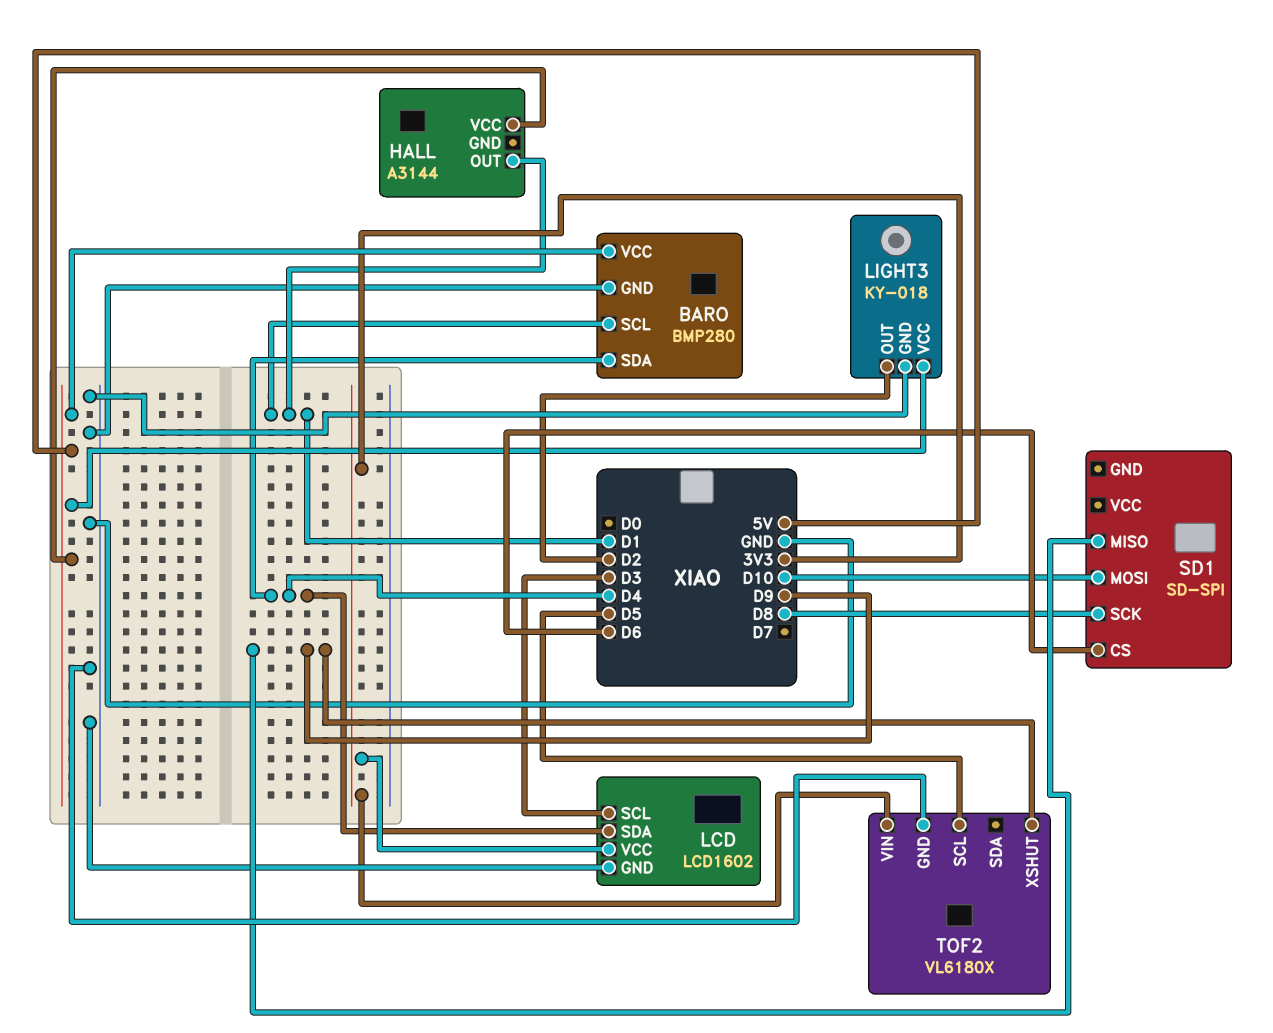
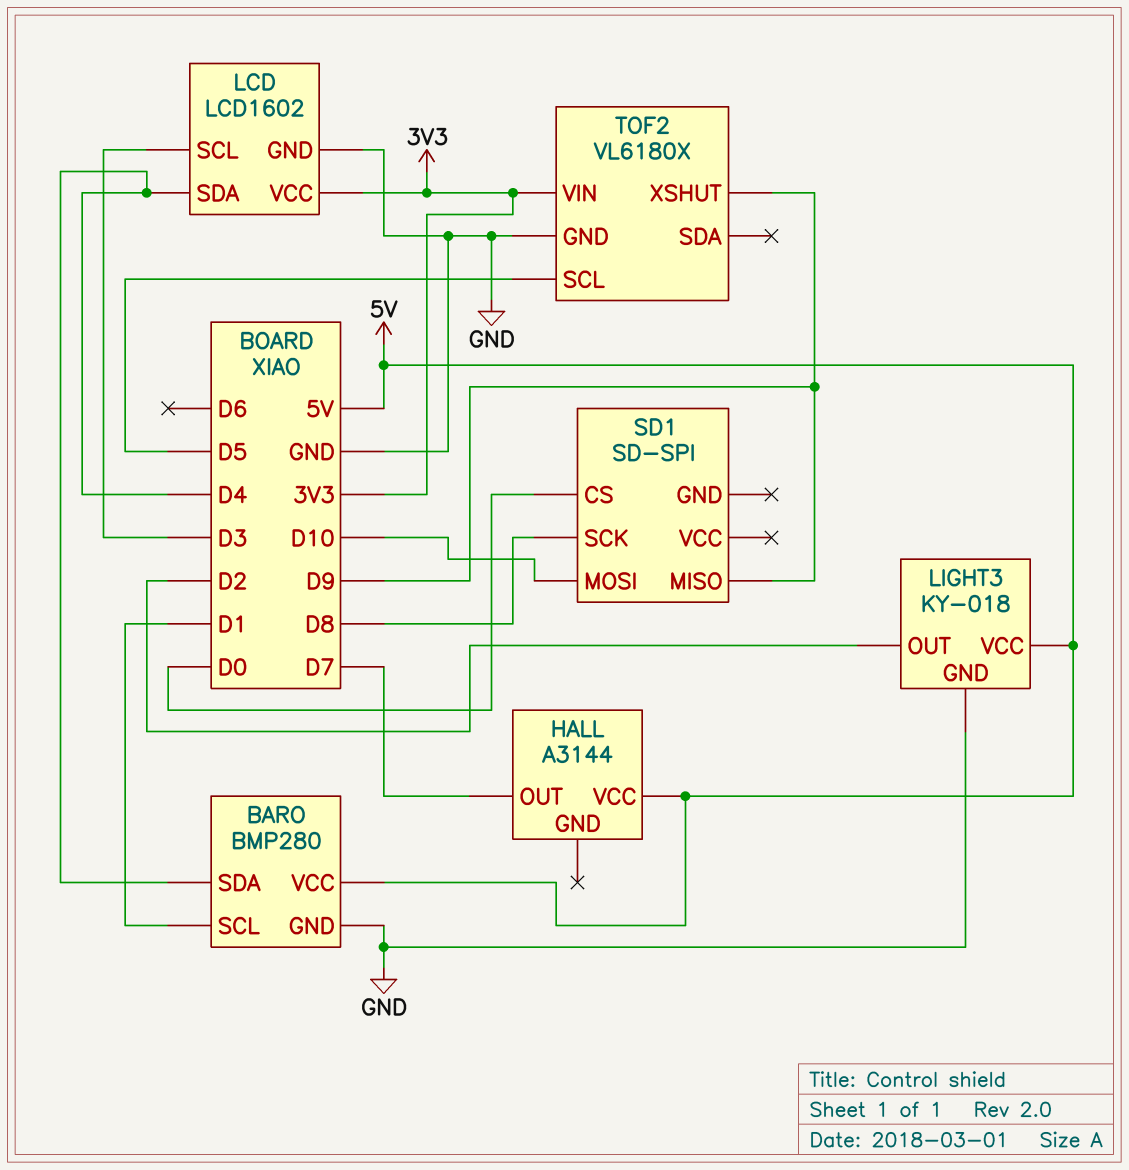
HALL pin OUT: D1 -> D7
SD1 pin CS: D6 -> D0

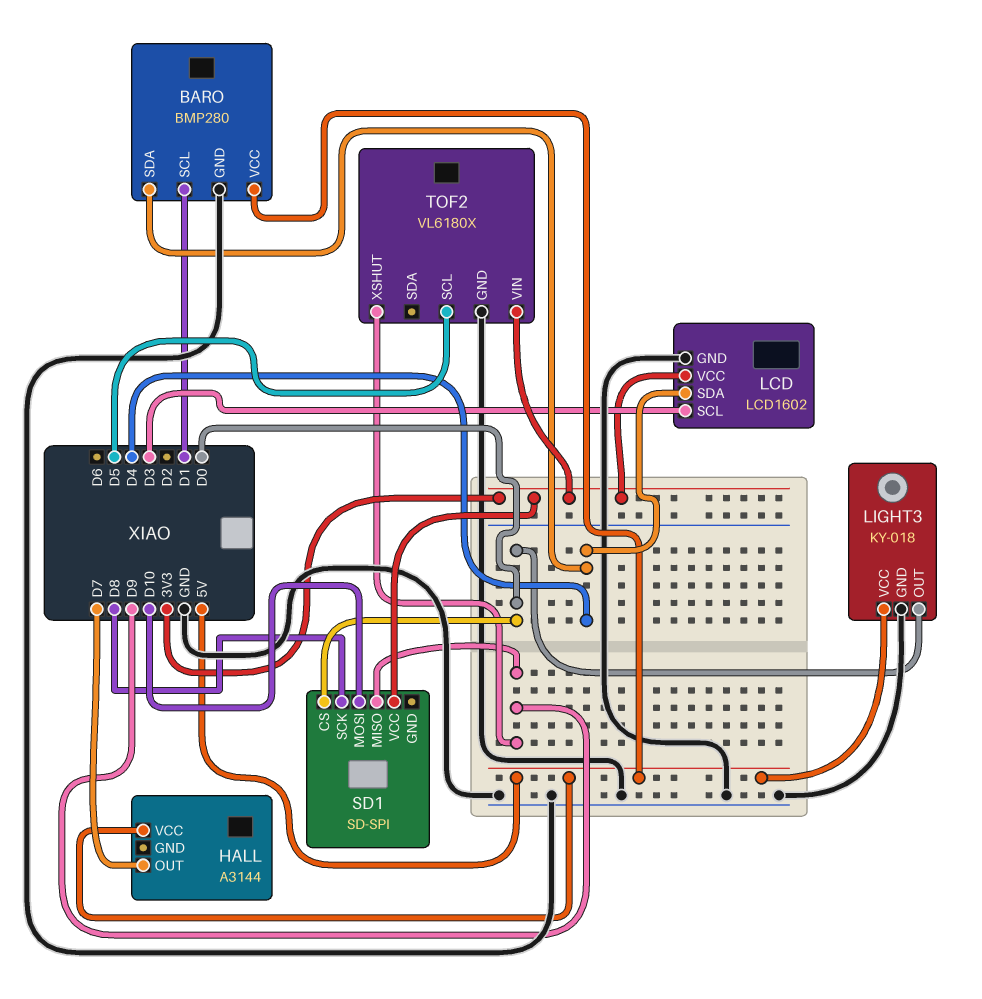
LIGHT3 pin OUT: D2 -> D0
SD1 pin VCC: none -> 3V3

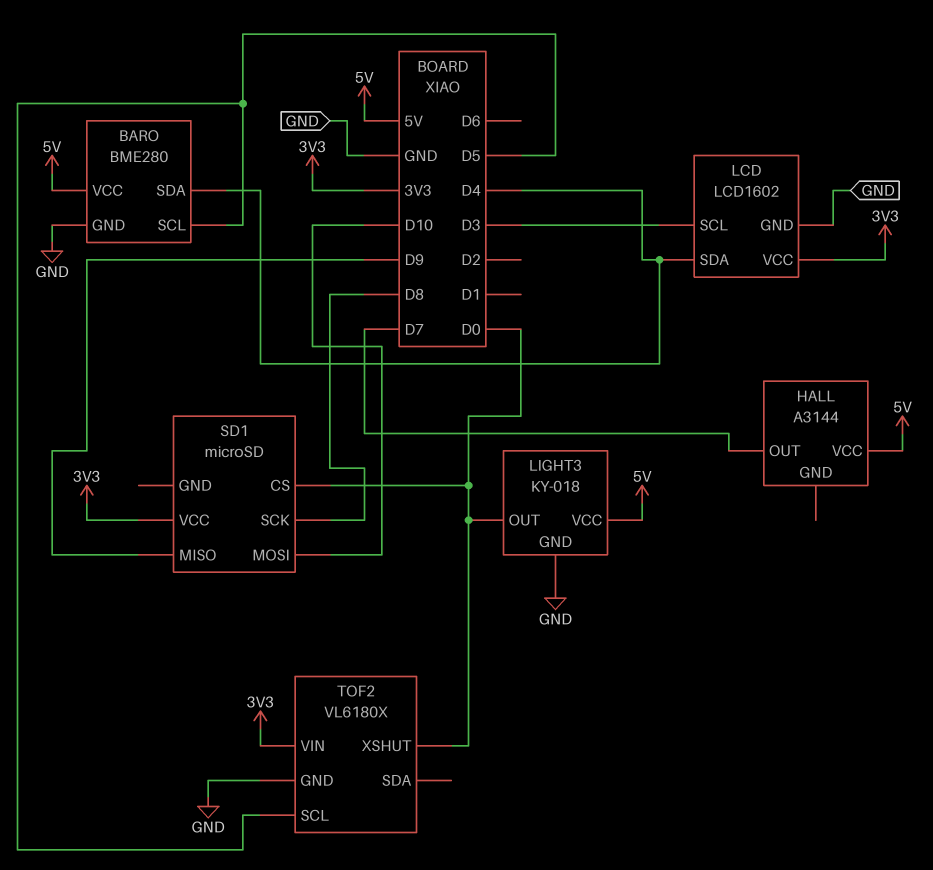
BARO: BMP280 -> BME280
BARO pin SCL: D1 -> D5
SD1: SD-SPI -> microSD
TOF2 pin XSHUT: D9 -> D0

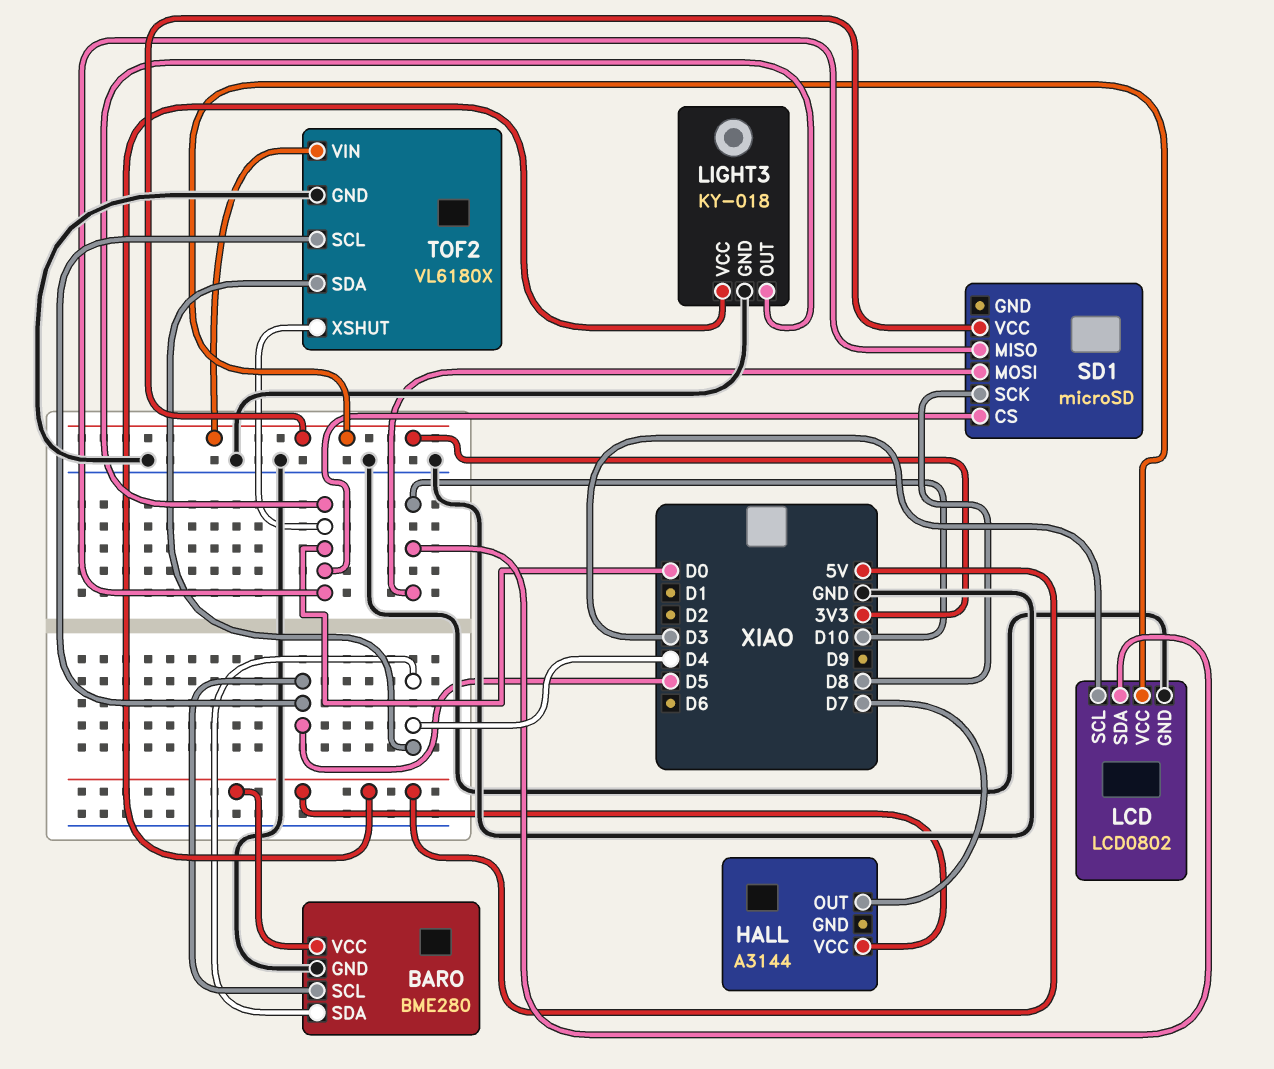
LCD: LCD1602 -> LCD0802
LCD pin SDA: D4 -> D10
SD1 pin MISO: D9 -> D0
TOF2 pin SDA: none -> D4

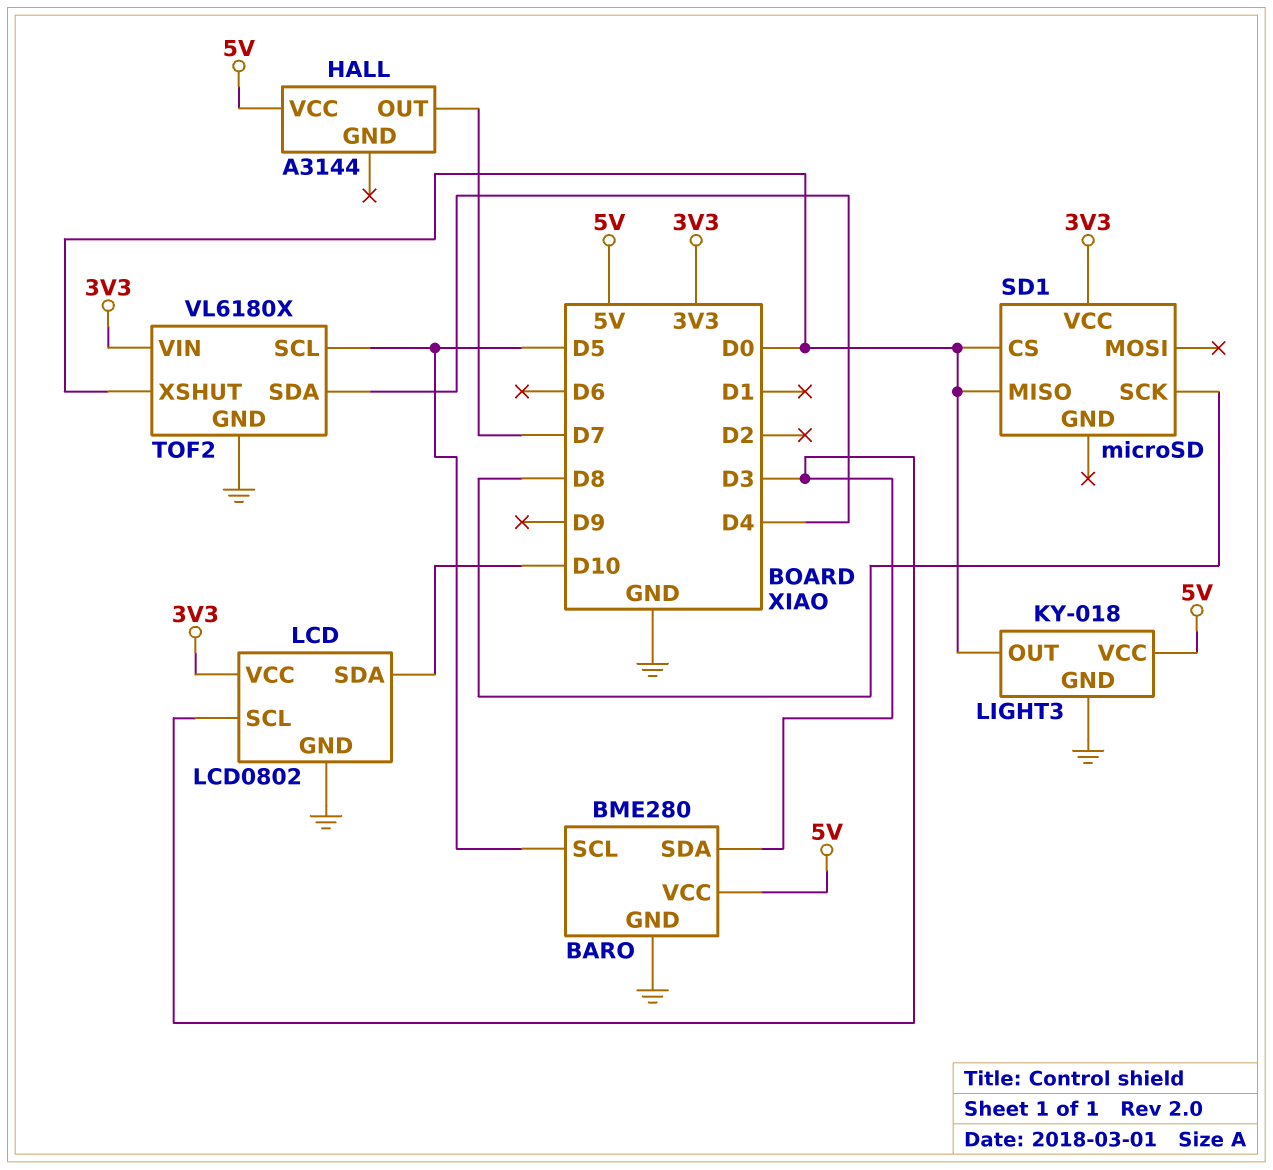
BARO pin SDA: D4 -> D3
SD1 pin MOSI: D10 -> none

